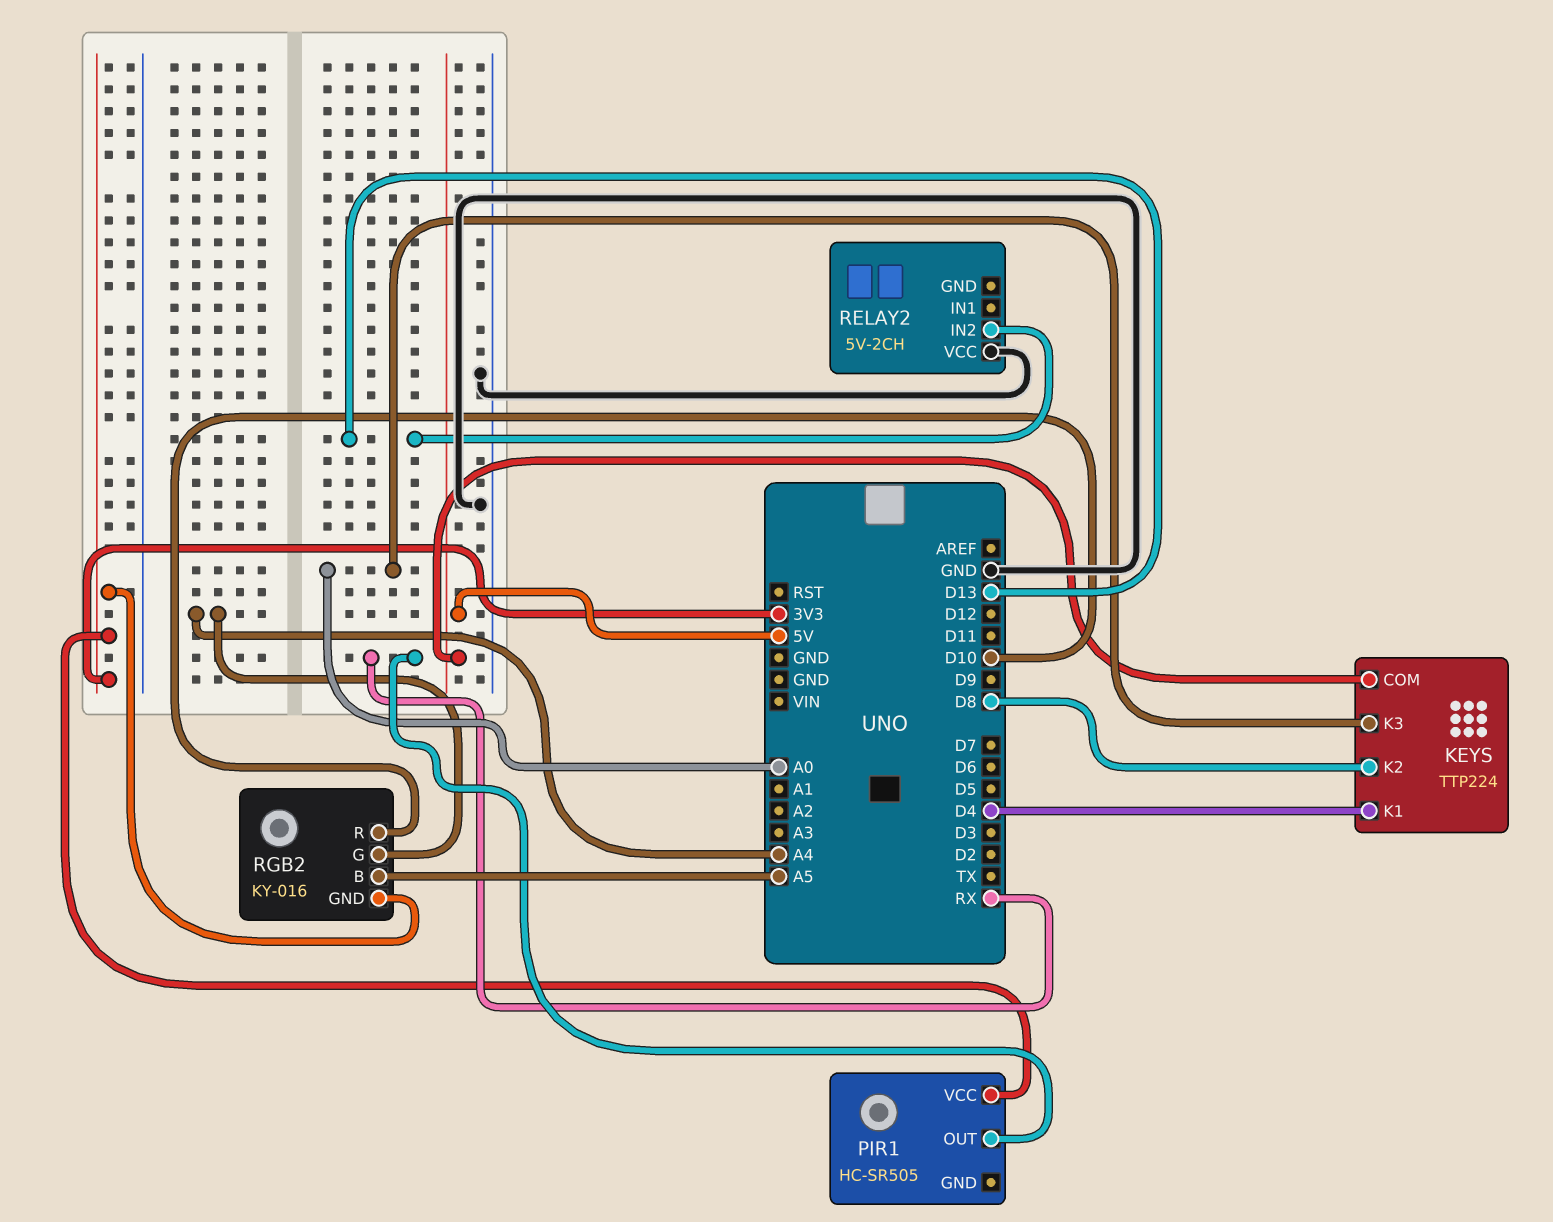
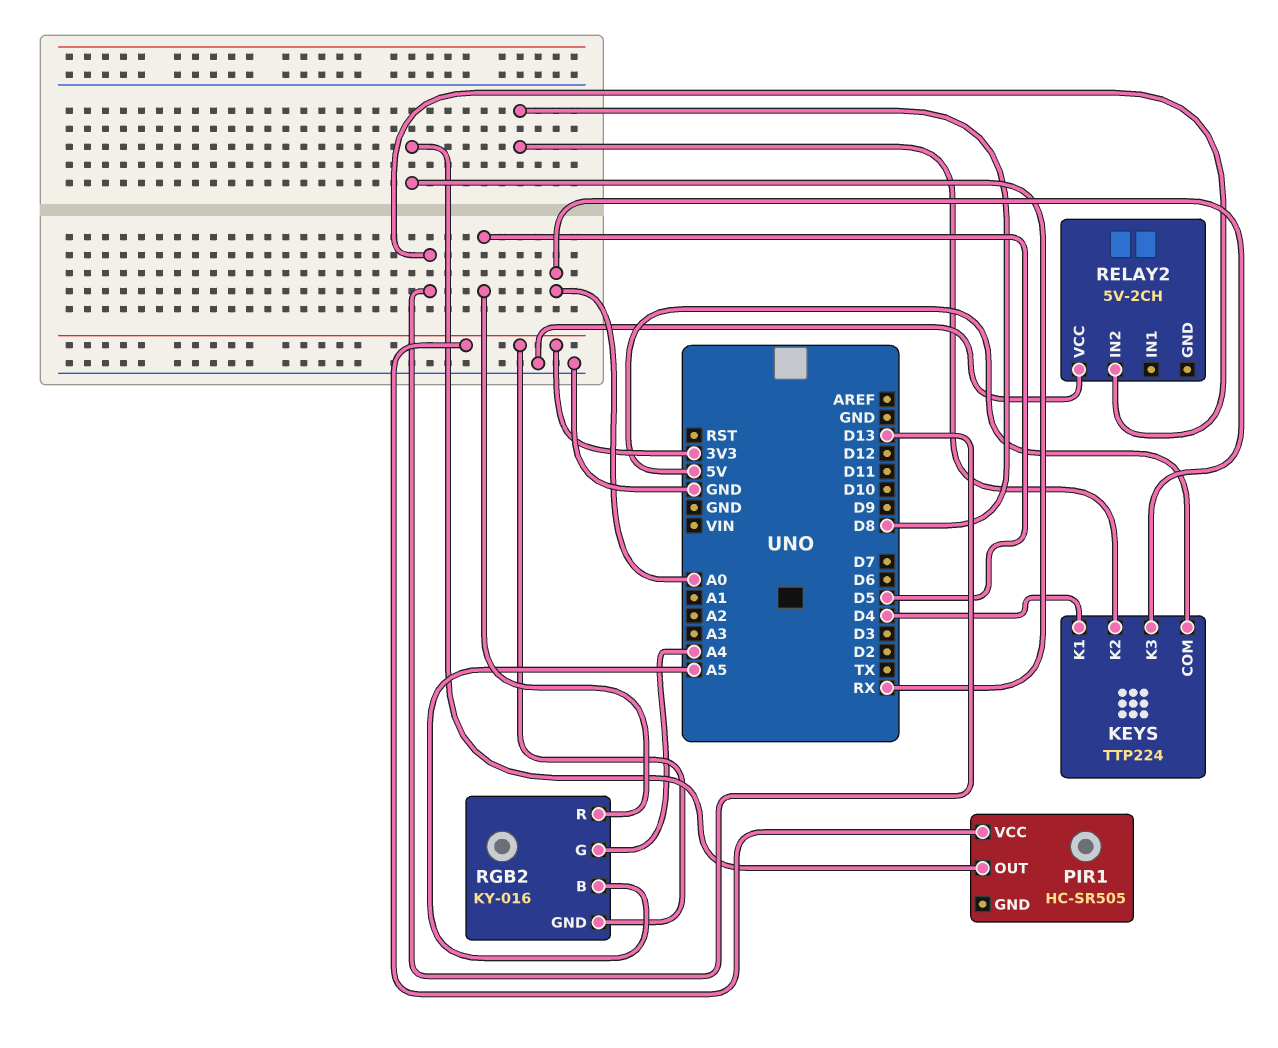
RGB2 pin R: D10 -> D5

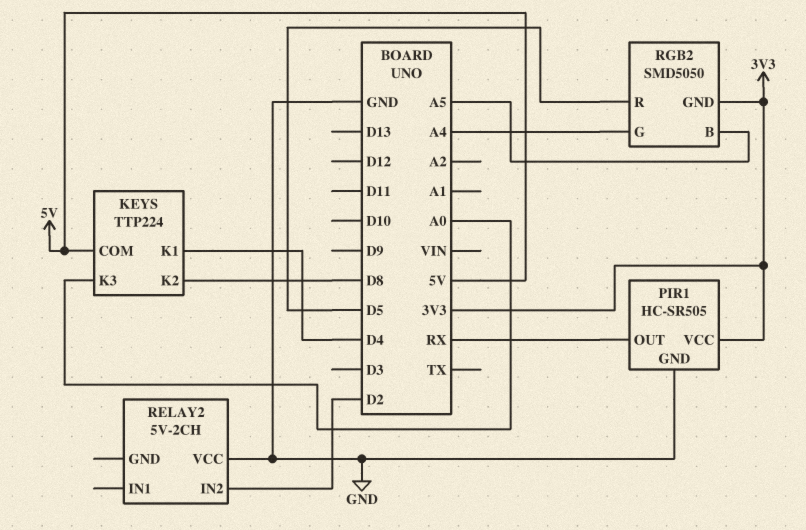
PIR1 pin GND: none -> GND
RELAY2 pin IN2: D13 -> D2
RGB2: KY-016 -> SMD5050

